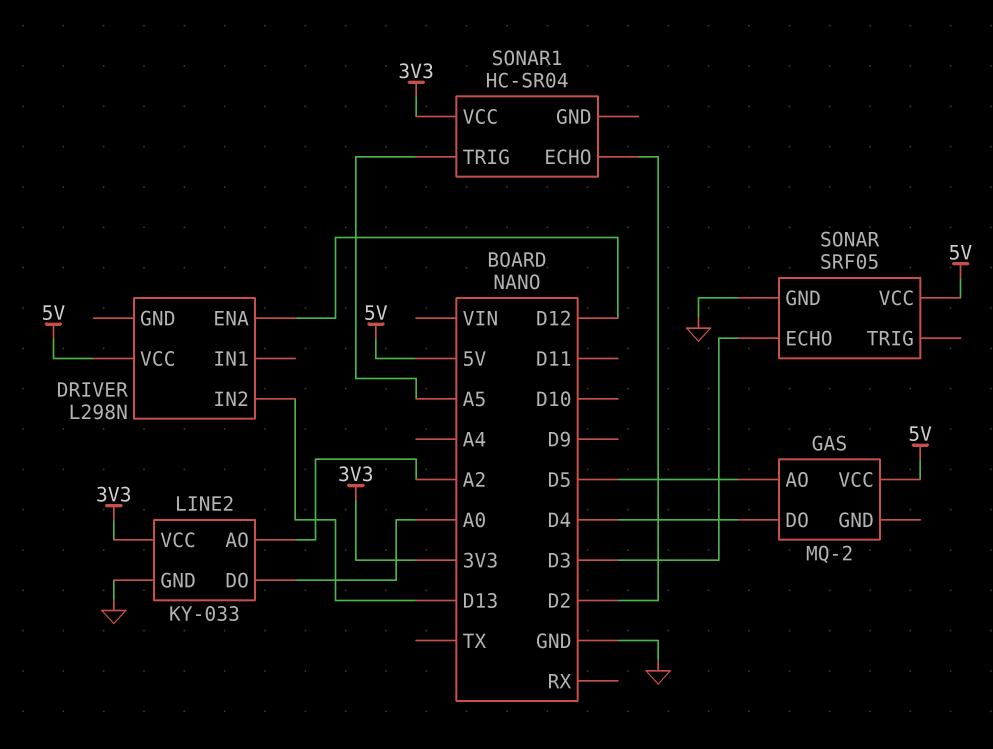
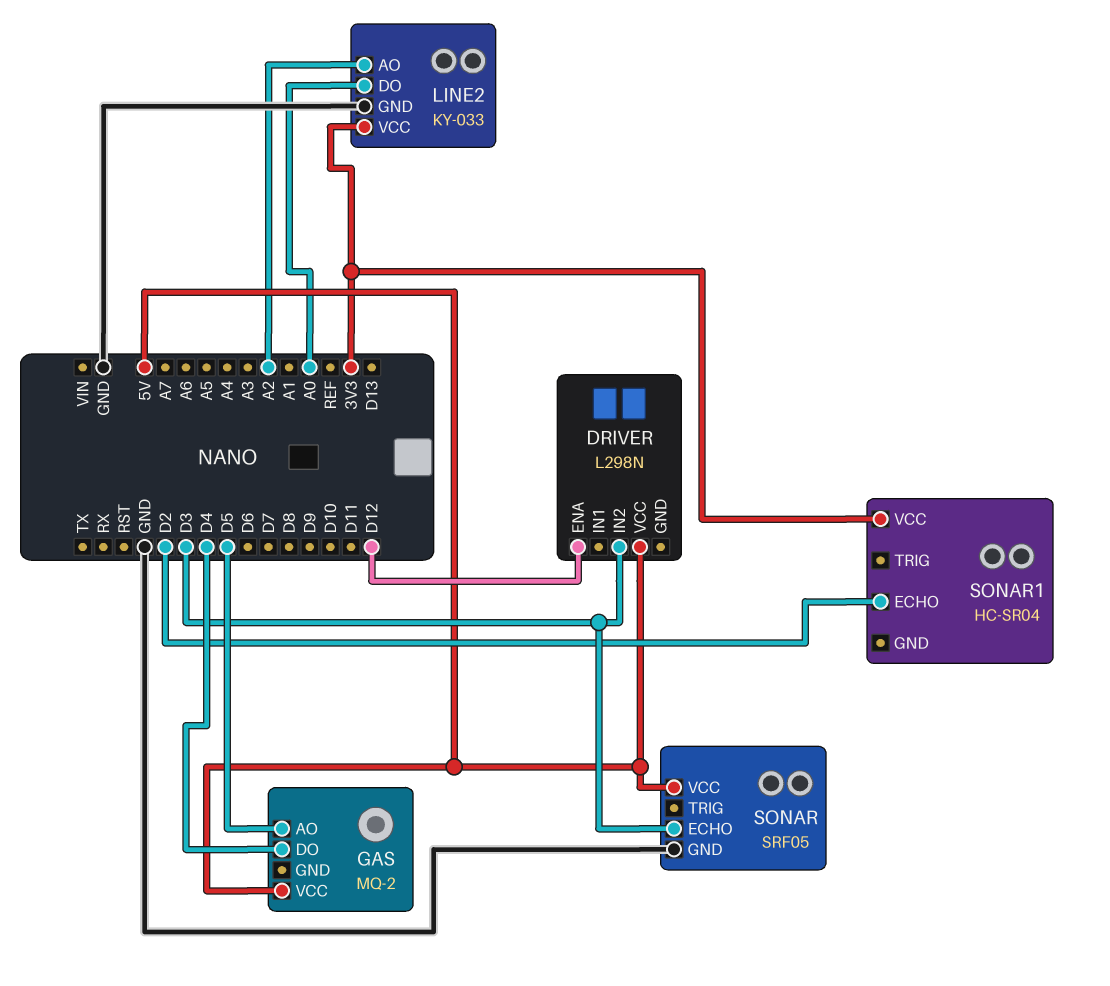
DRIVER pin IN2: D13 -> D3
SONAR1 pin TRIG: A5 -> none

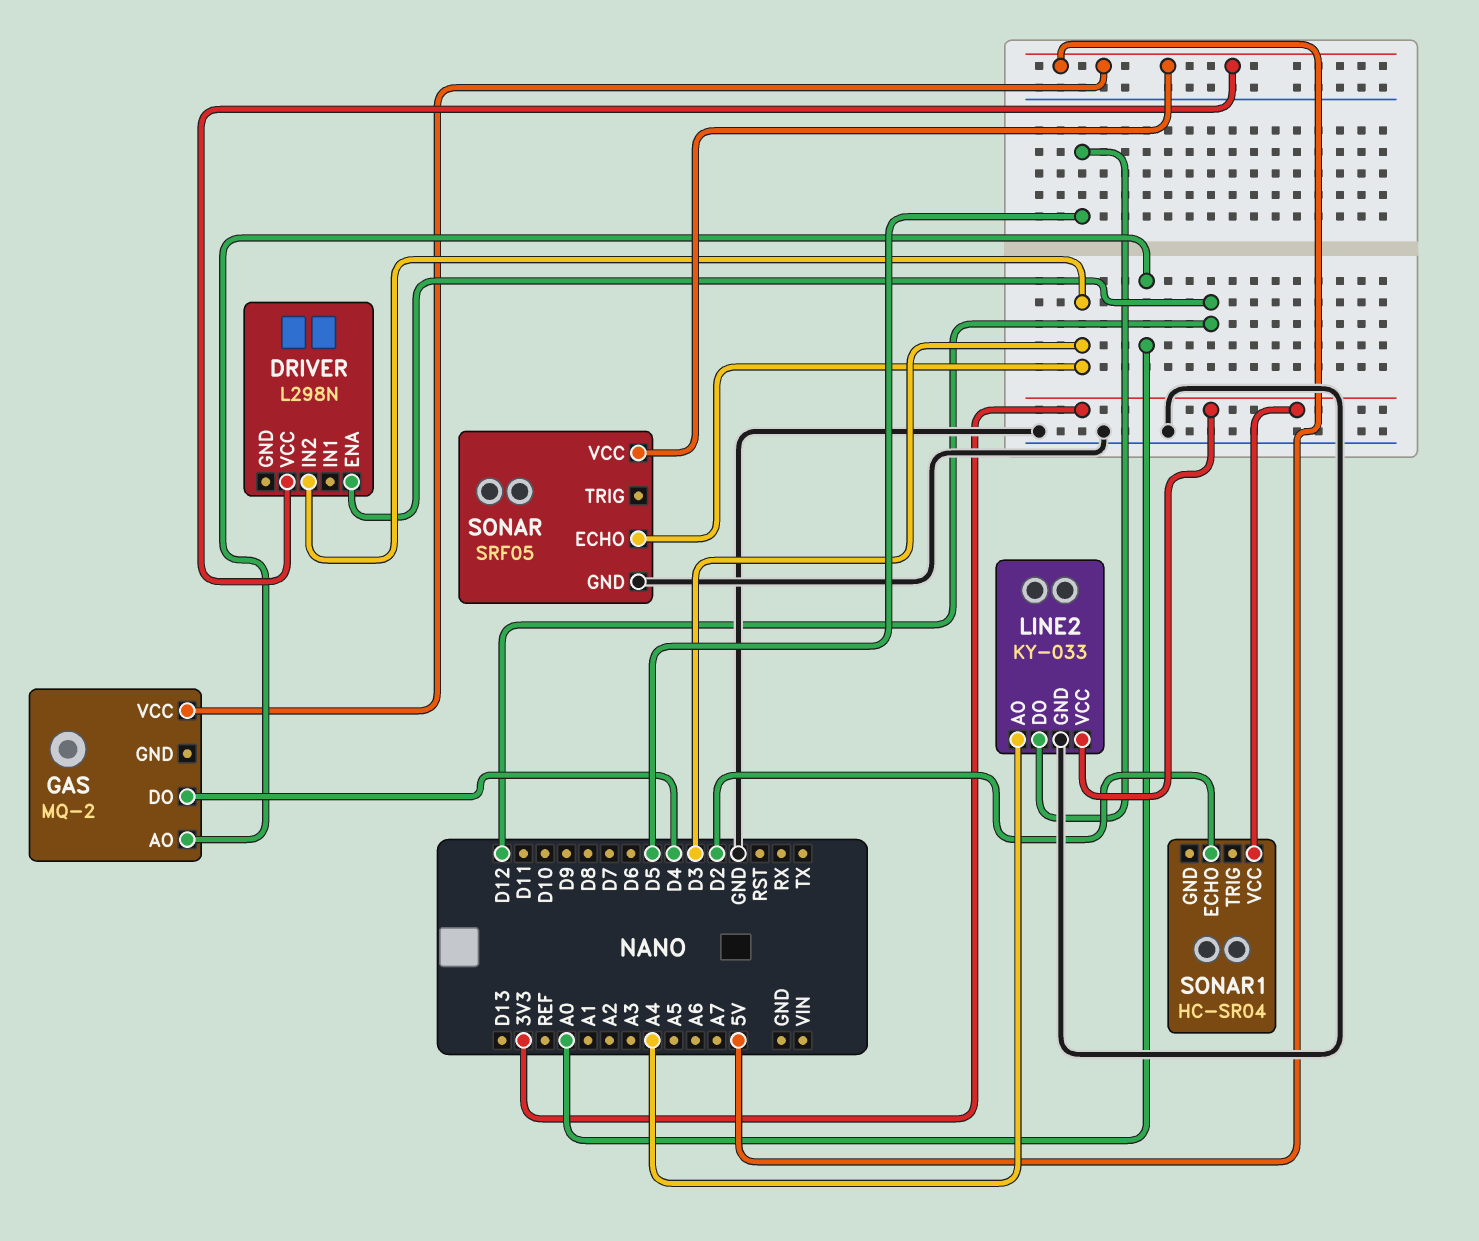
GAS pin AO: D5 -> A0
LINE2 pin AO: A2 -> A4
LINE2 pin DO: A0 -> D5

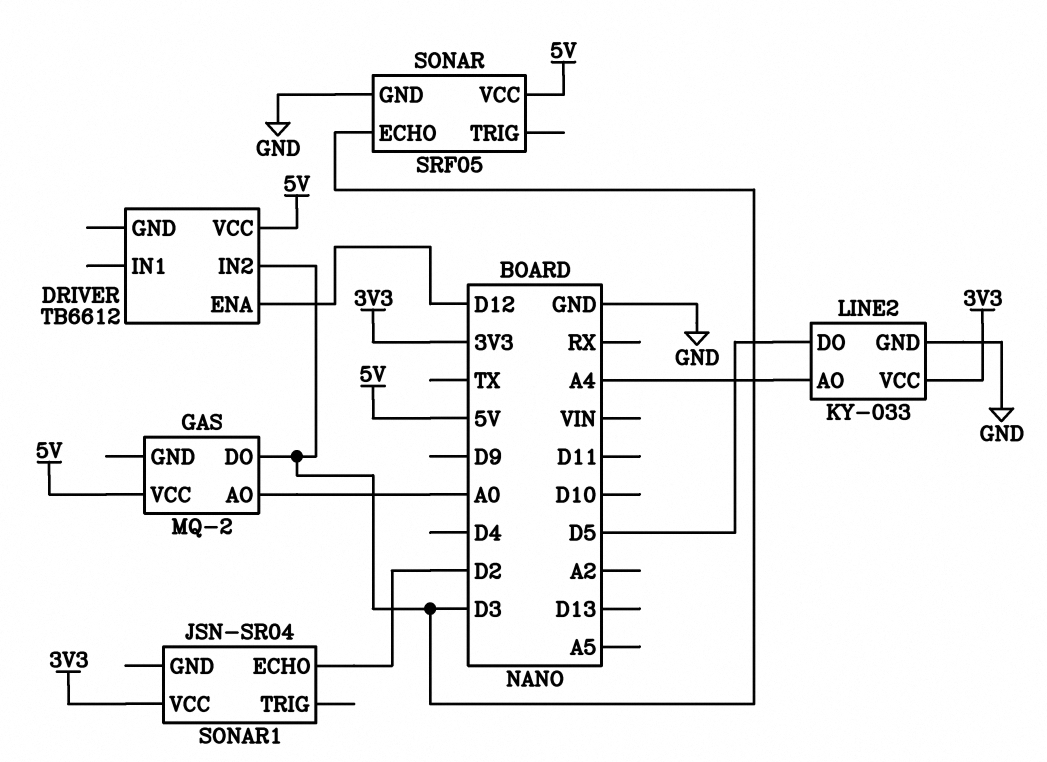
DRIVER: L298N -> TB6612
GAS pin DO: D4 -> D3
SONAR1: HC-SR04 -> JSN-SR04

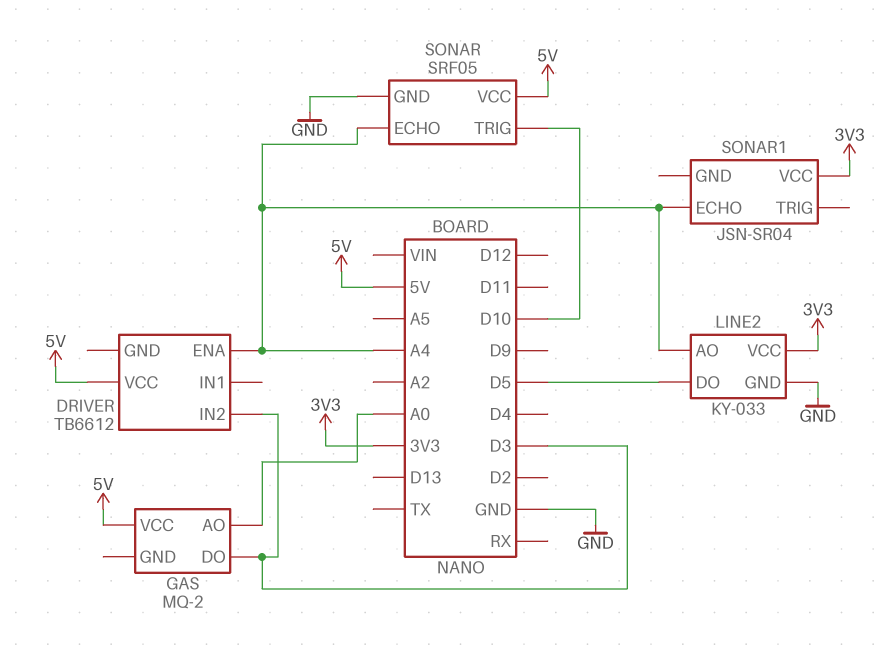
DRIVER pin ENA: D12 -> A4
SONAR pin ECHO: D3 -> A4
SONAR pin TRIG: none -> D10
SONAR1 pin ECHO: D2 -> A4

